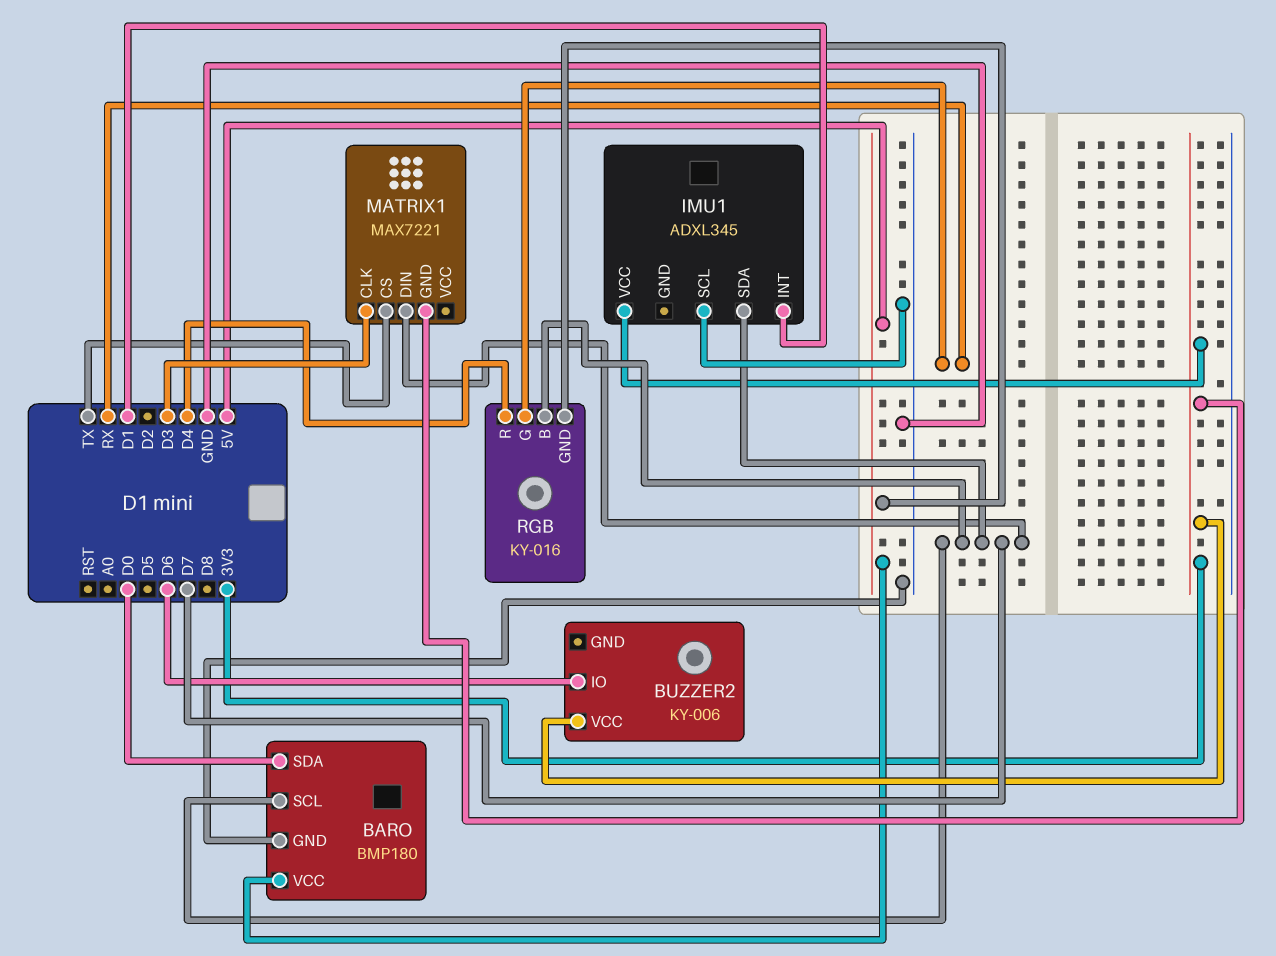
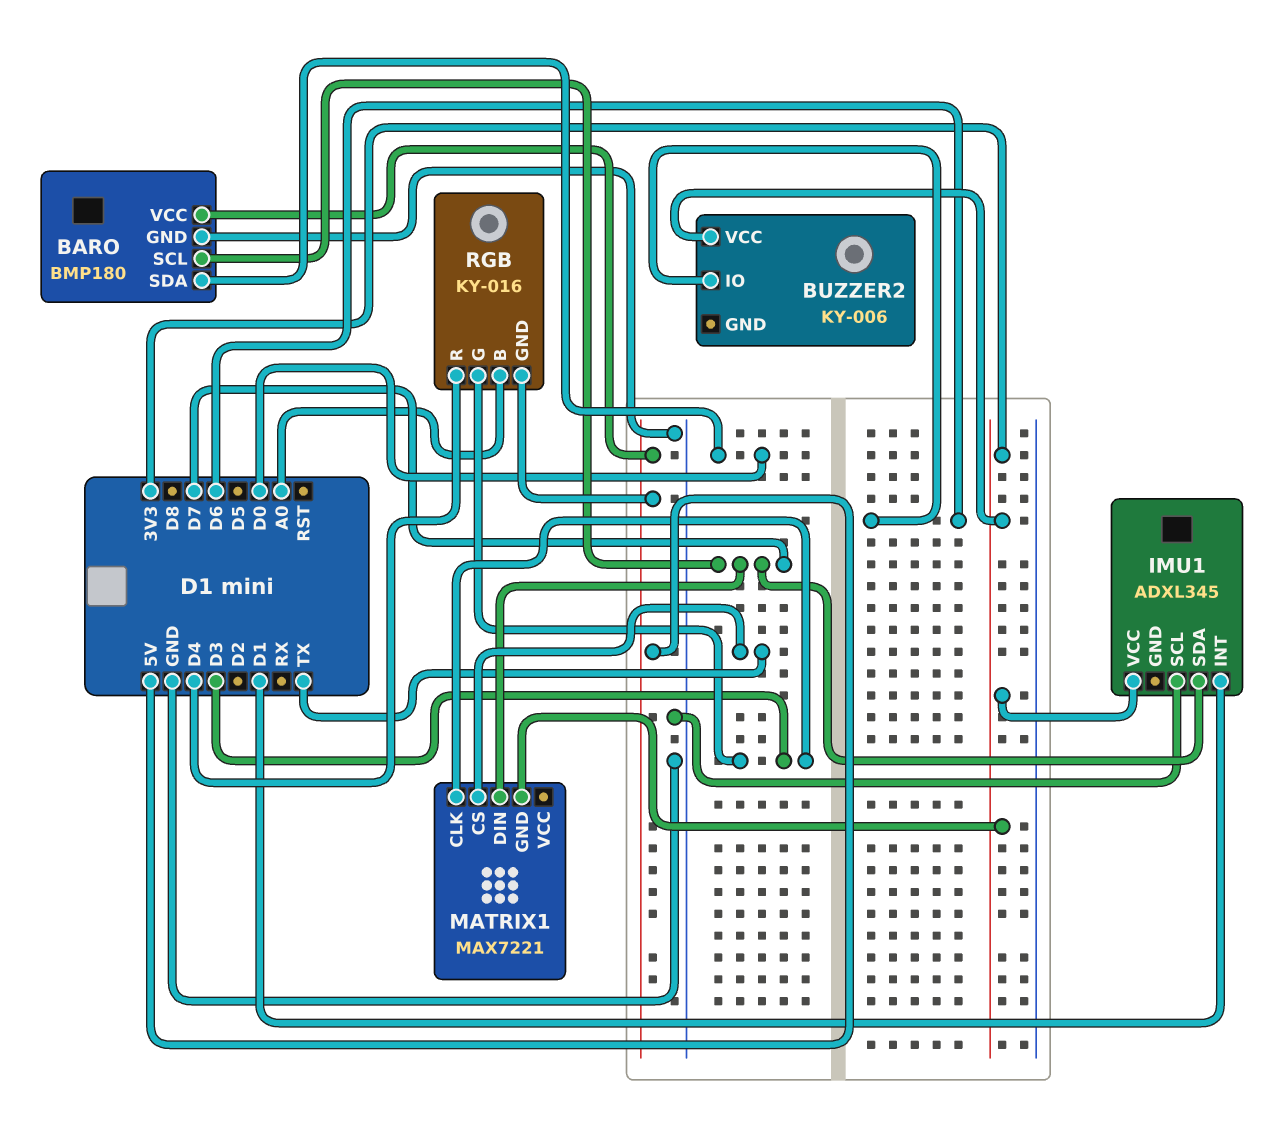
RGB pin B: D7 -> A0
RGB pin G: RX -> D3

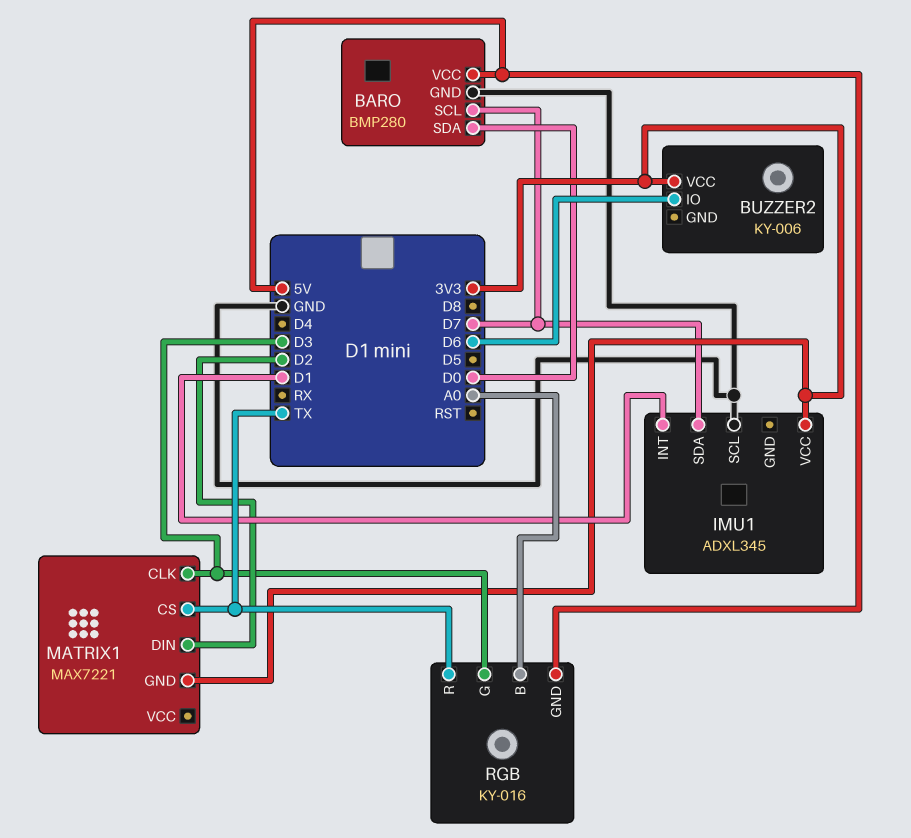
BARO: BMP180 -> BMP280
MATRIX1 pin DIN: D7 -> D2
RGB pin R: D4 -> TX

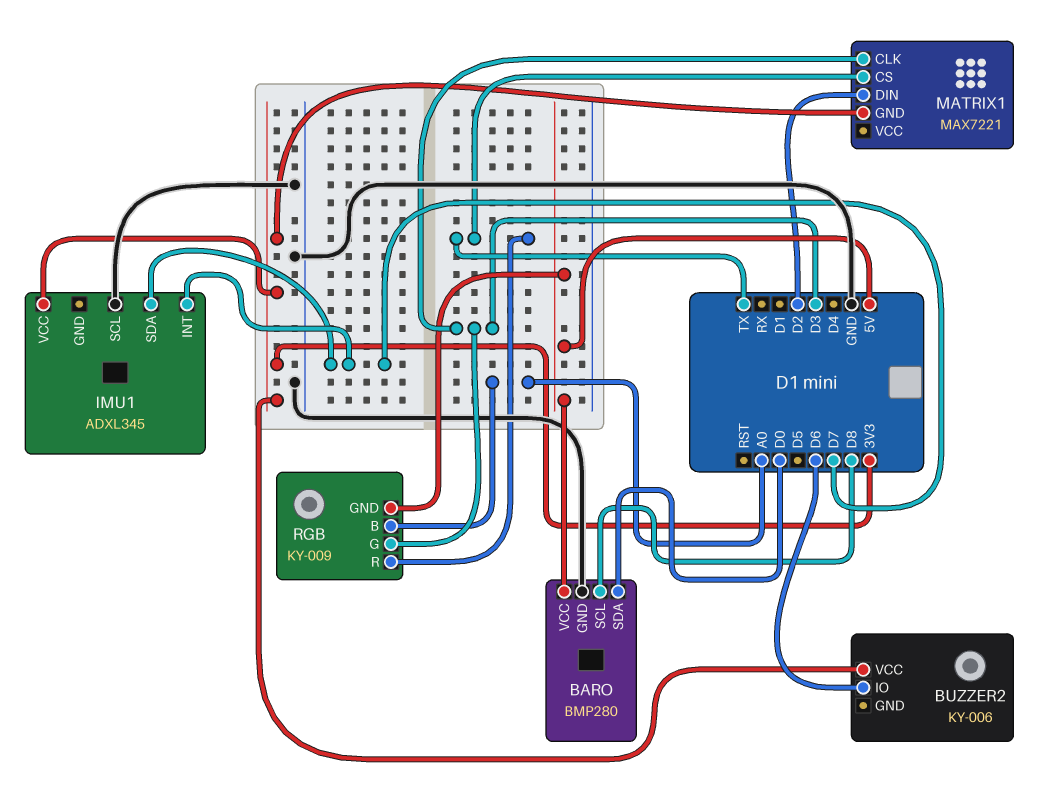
BARO pin SCL: D7 -> D8
IMU1 pin INT: D1 -> D7
RGB: KY-016 -> KY-009

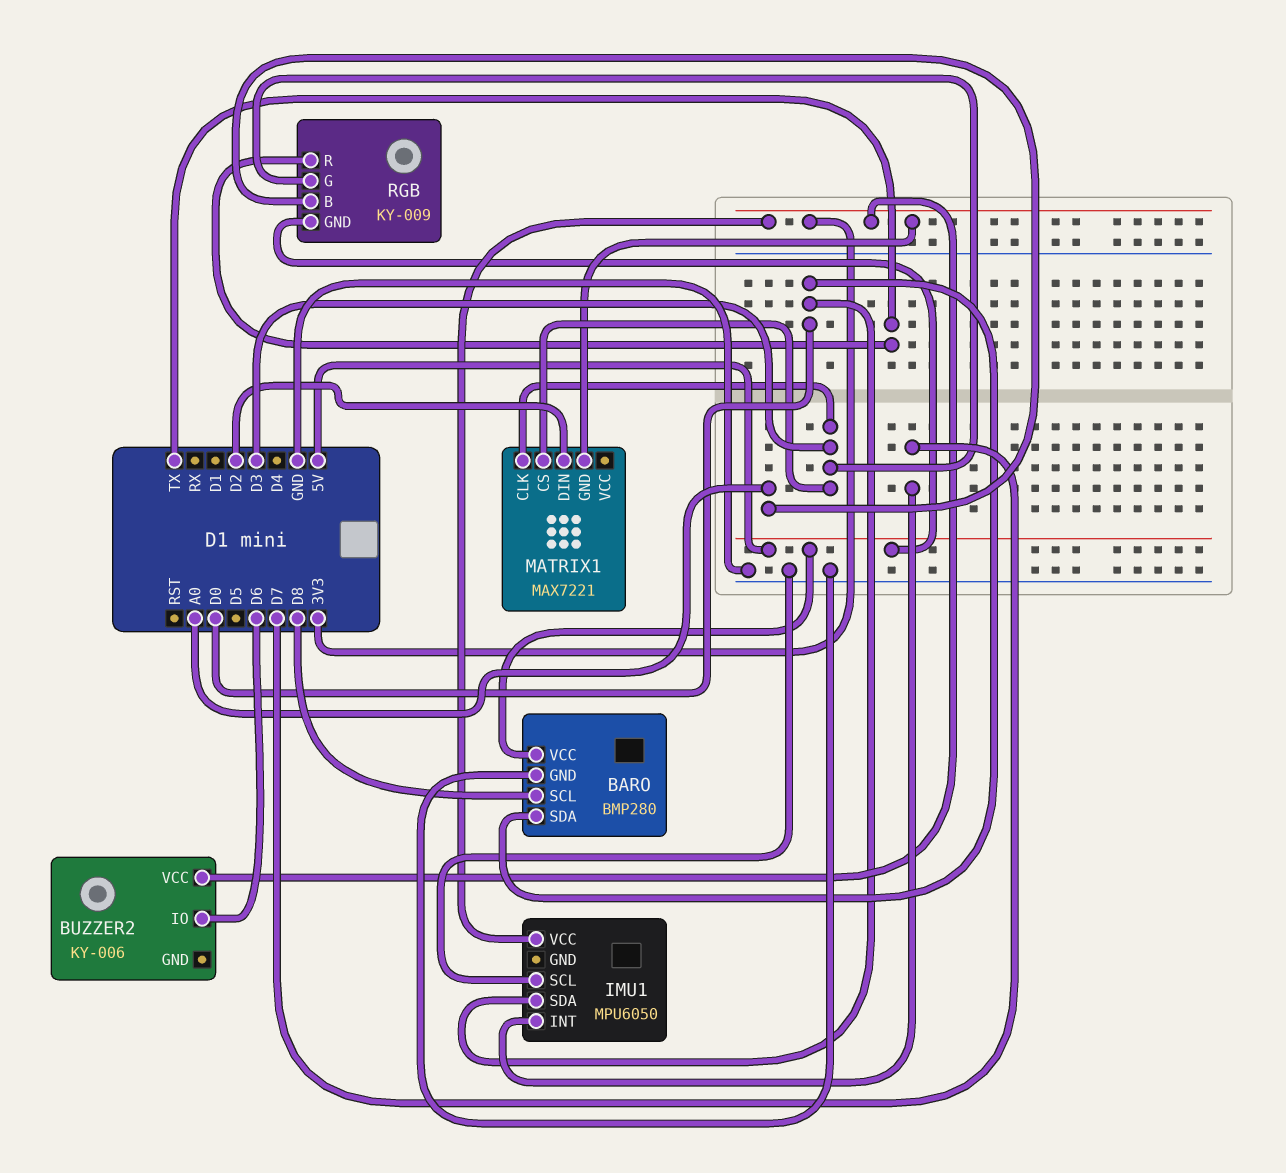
IMU1: ADXL345 -> MPU6050
IMU1 pin SDA: D7 -> D0
MATRIX1 pin CS: TX -> D3

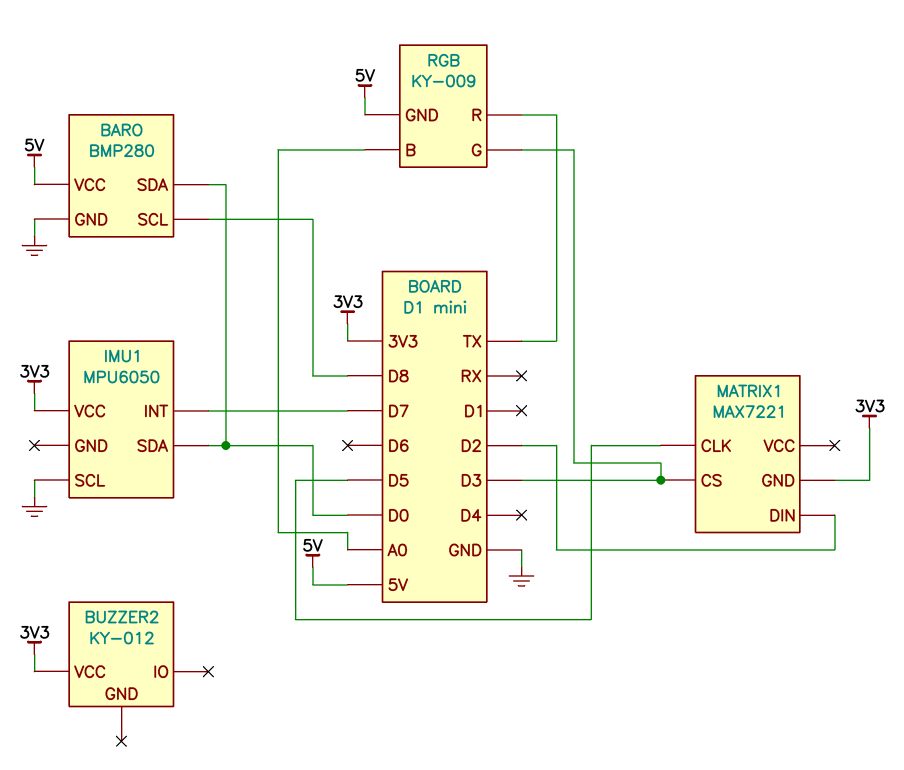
BUZZER2: KY-006 -> KY-012
BUZZER2 pin IO: D6 -> none
MATRIX1 pin CLK: D3 -> D5

